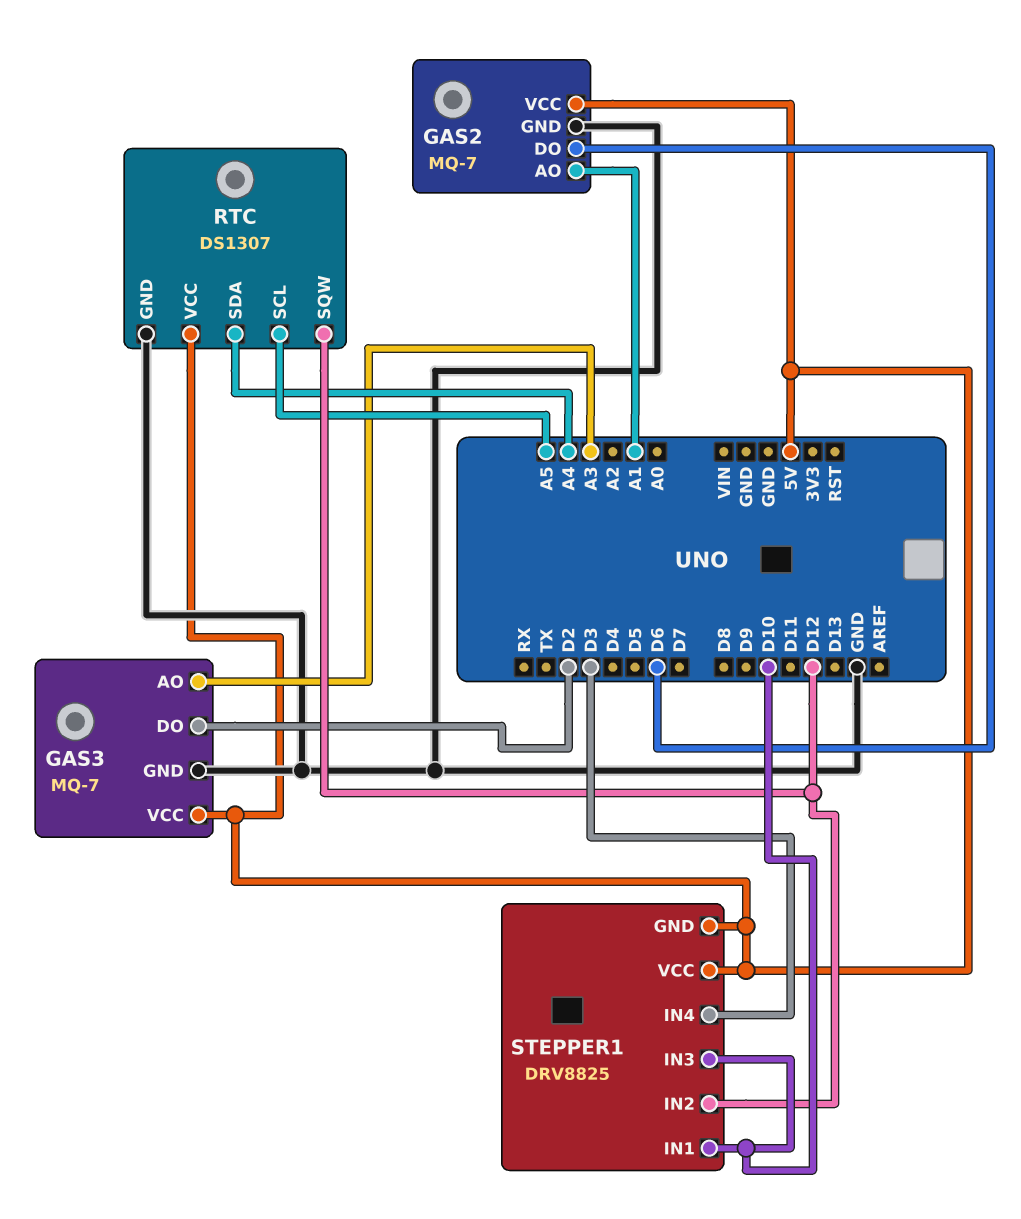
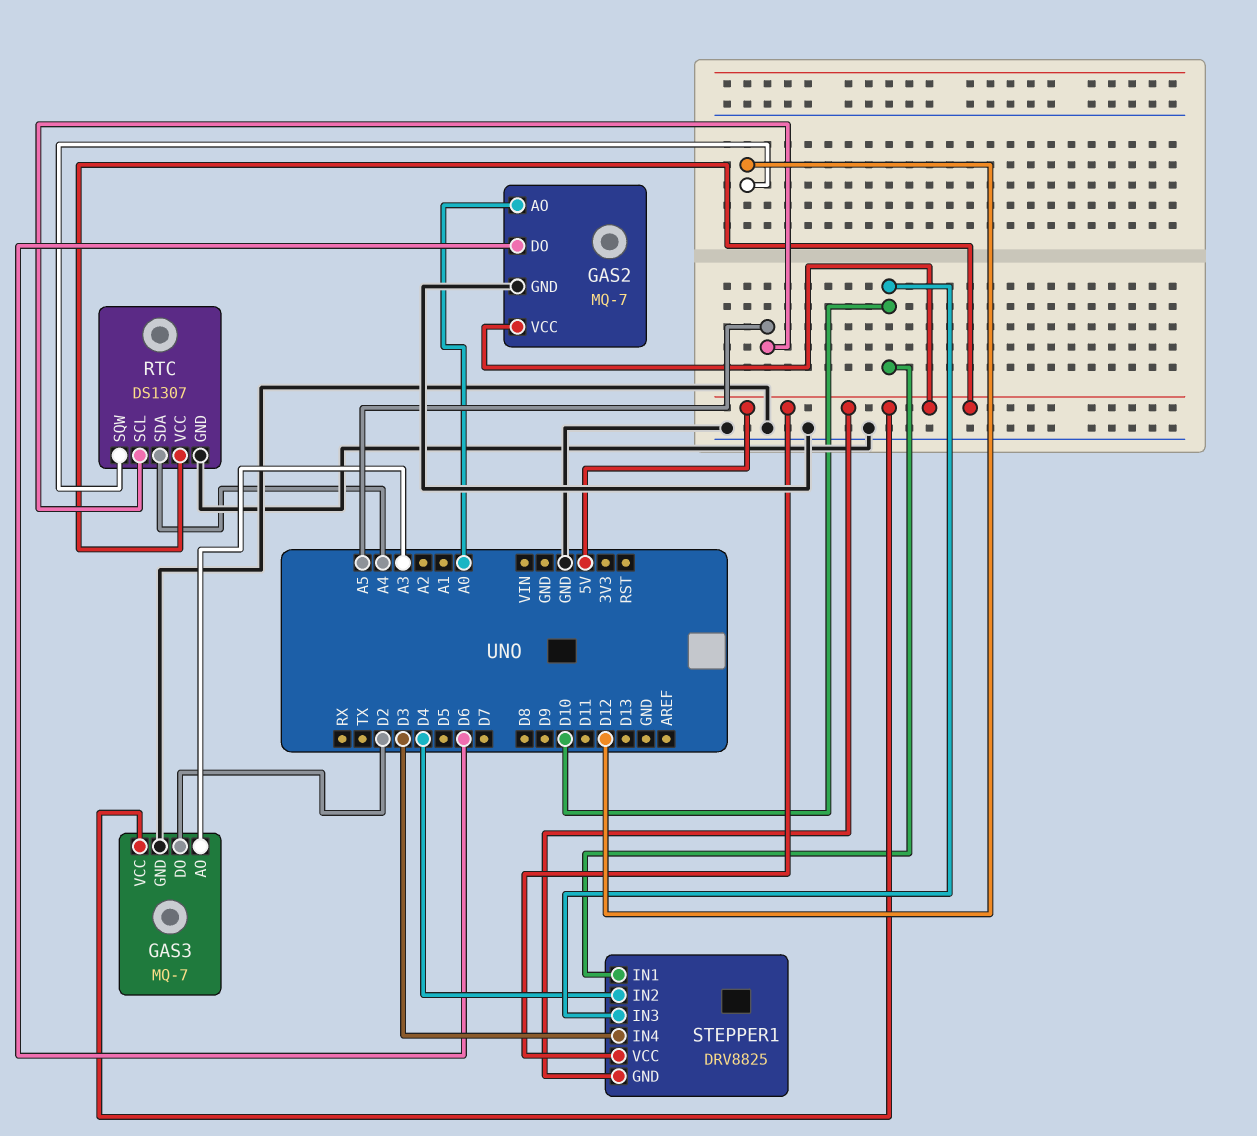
GAS2 pin AO: A1 -> A0
STEPPER1 pin IN2: D12 -> D4

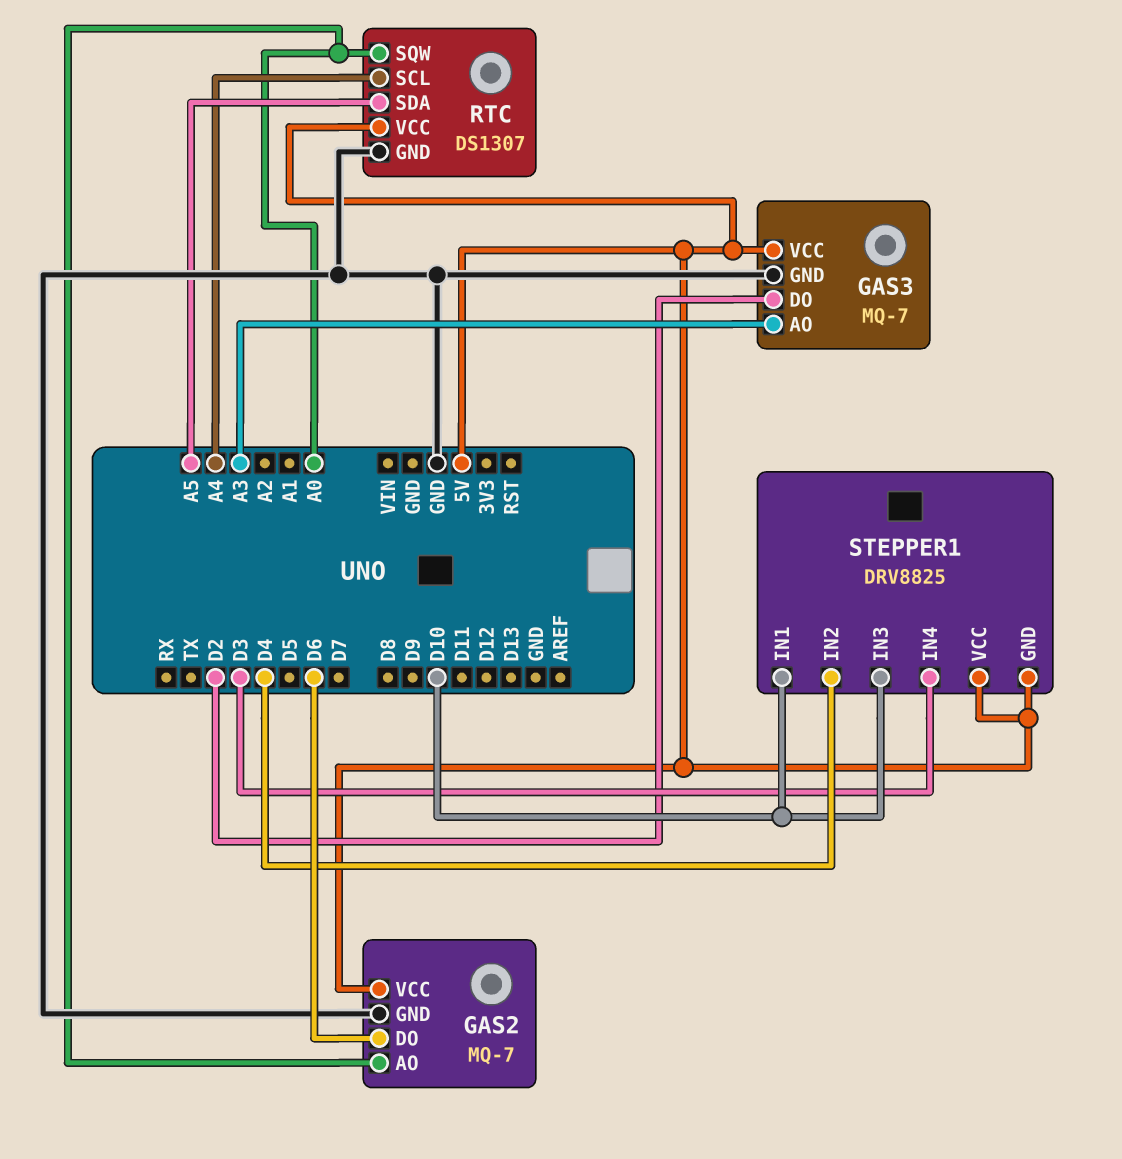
RTC pin SCL: A5 -> A4
RTC pin SDA: A4 -> A5
RTC pin SQW: D12 -> A0

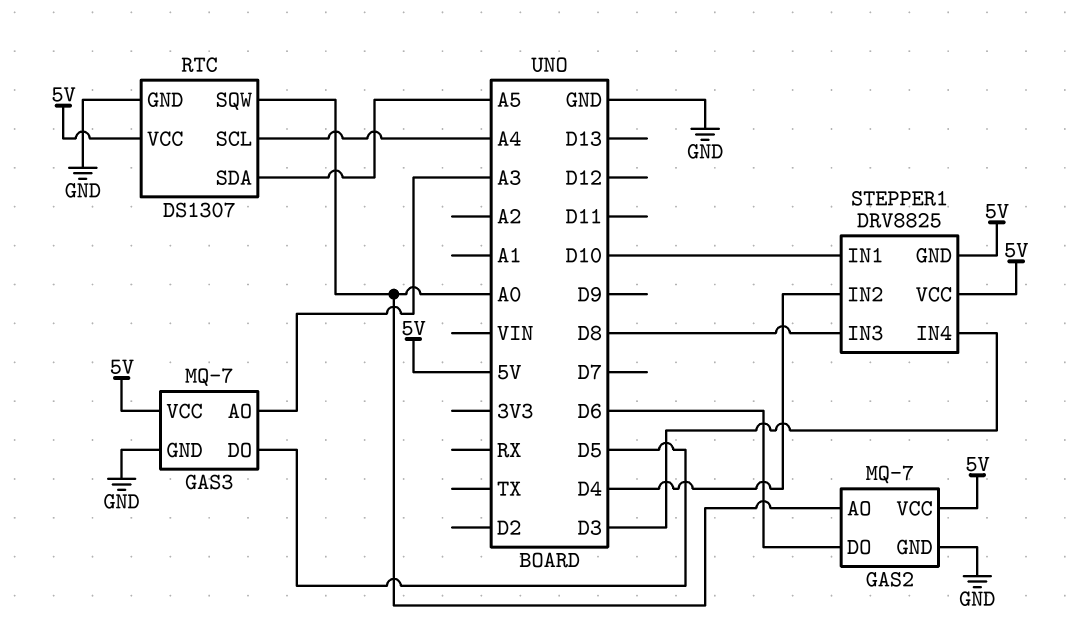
GAS3 pin DO: D2 -> D5
STEPPER1 pin IN3: D10 -> D8

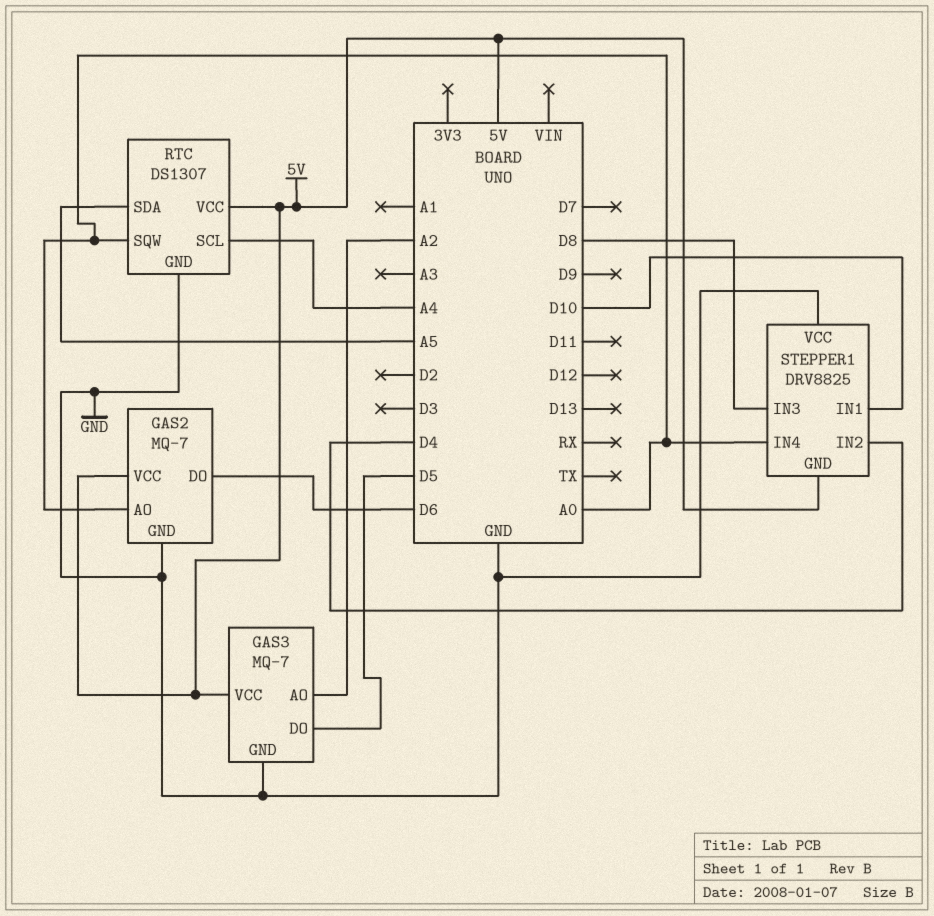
GAS3 pin AO: A3 -> A2
STEPPER1 pin IN4: D3 -> A0
STEPPER1 pin VCC: 5V -> GND

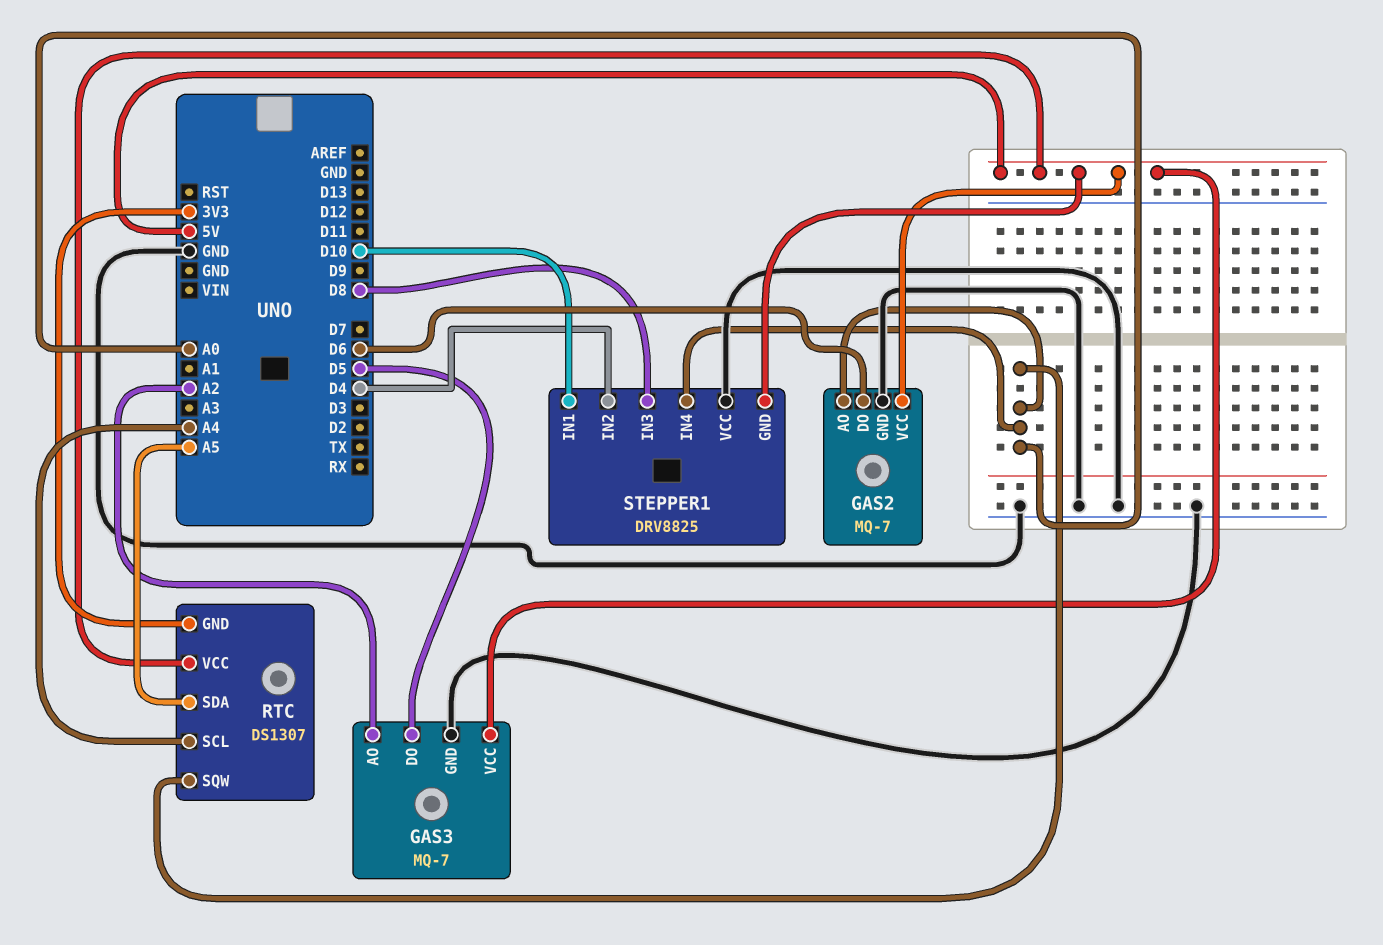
RTC pin GND: GND -> 3V3

